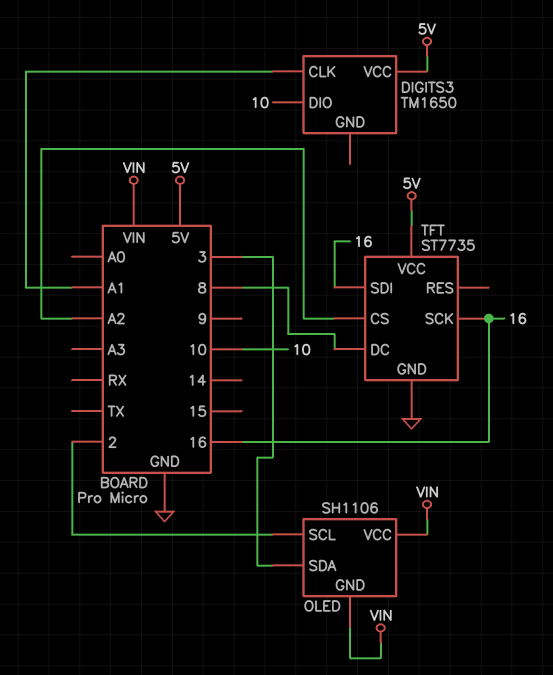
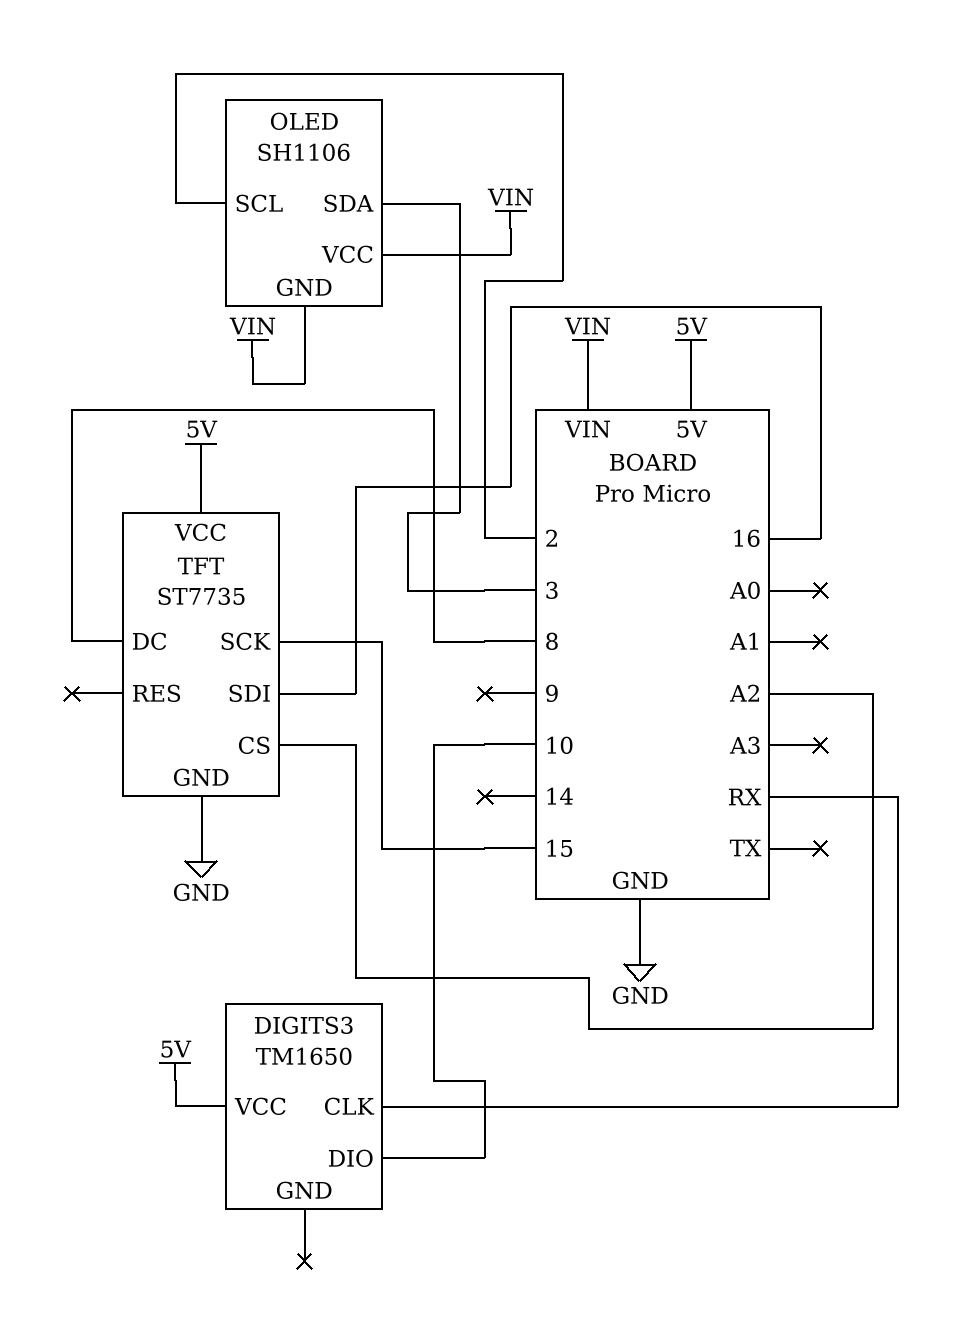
DIGITS3 pin CLK: A1 -> RX
TFT pin SCK: 16 -> 15

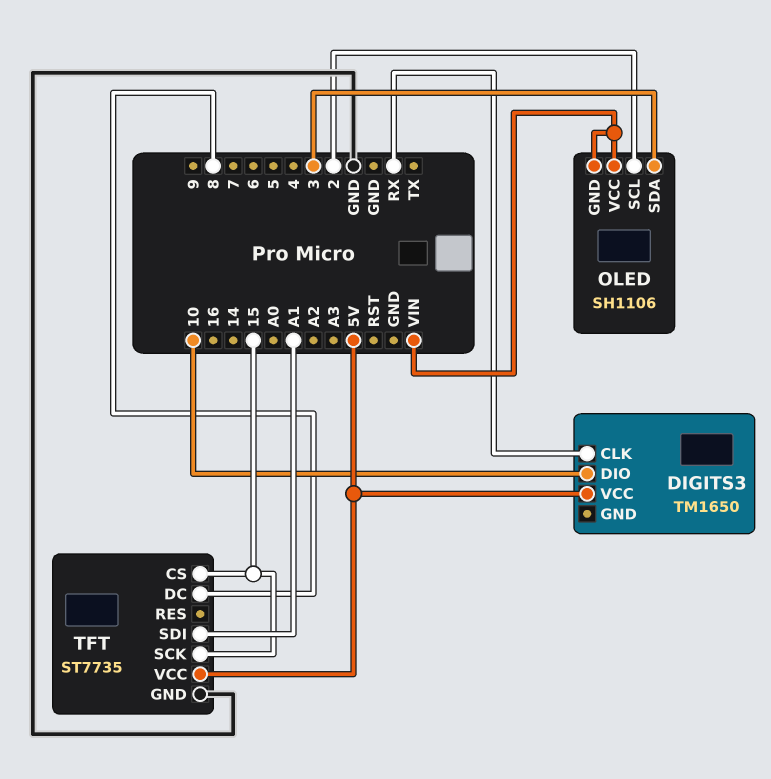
TFT pin CS: A2 -> 15
TFT pin SDI: 16 -> A1

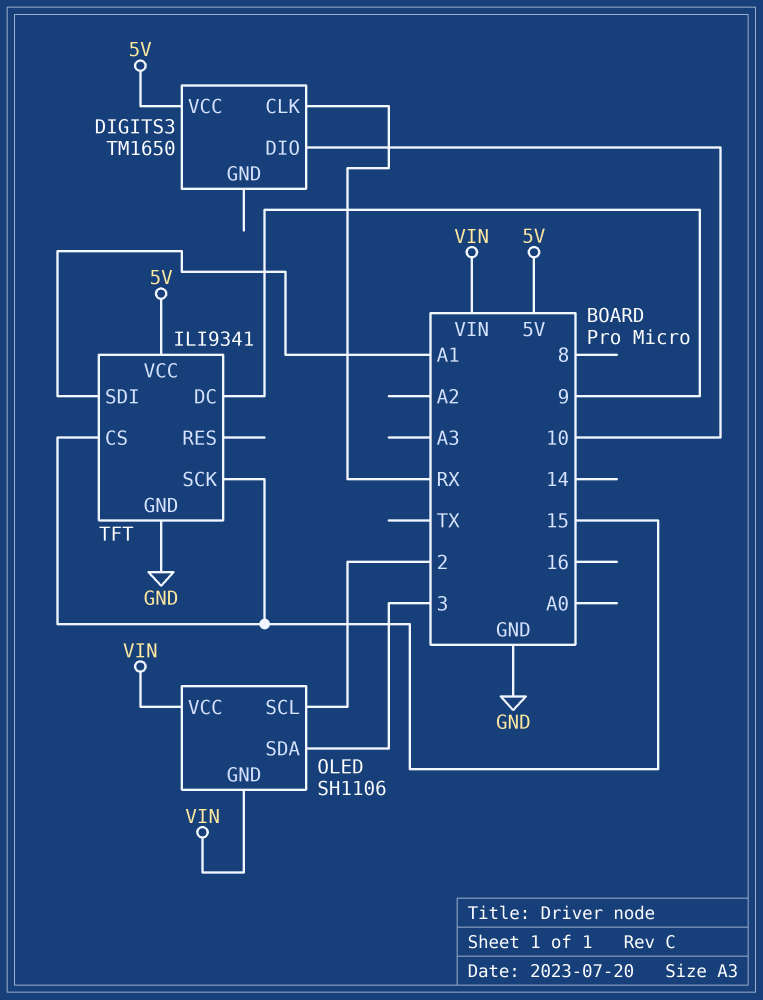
TFT: ST7735 -> ILI9341
TFT pin DC: 8 -> 9

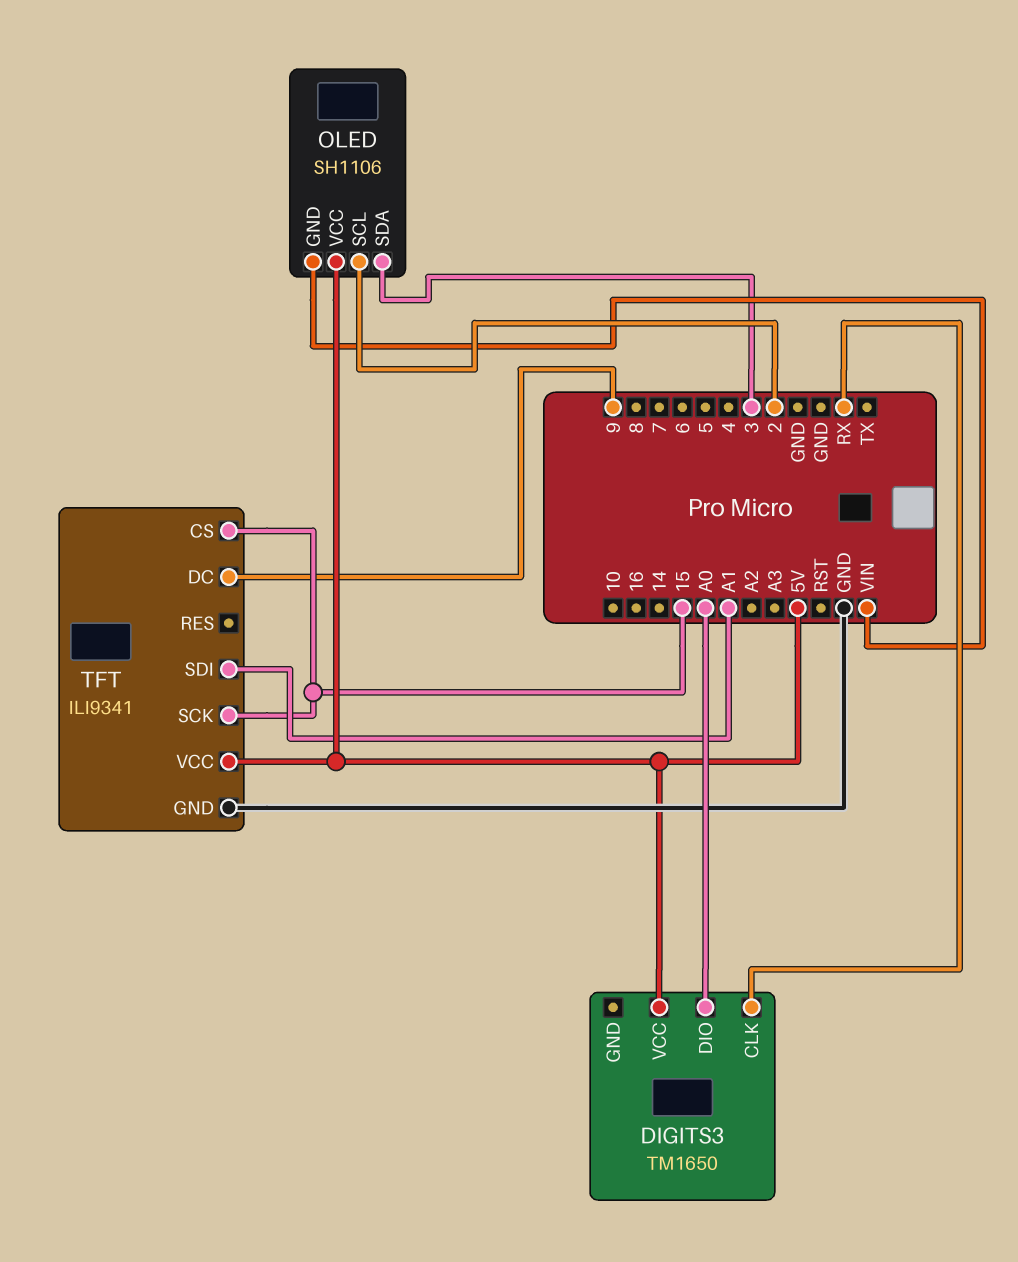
DIGITS3 pin DIO: 10 -> A0
OLED pin VCC: VIN -> 5V

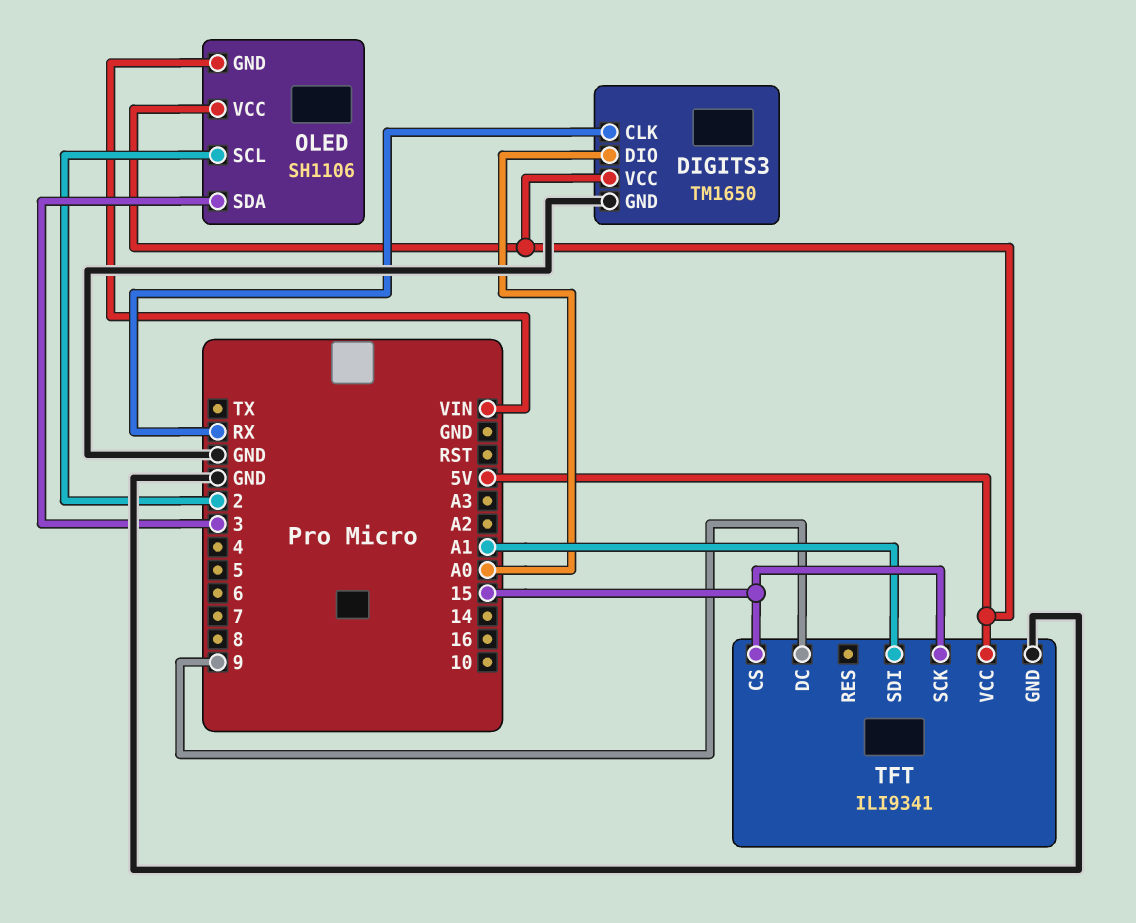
DIGITS3 pin GND: none -> GND

